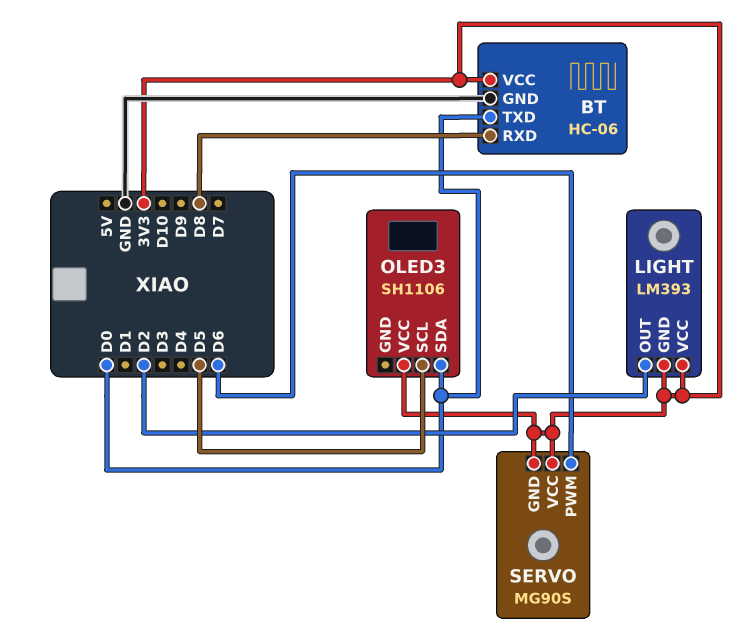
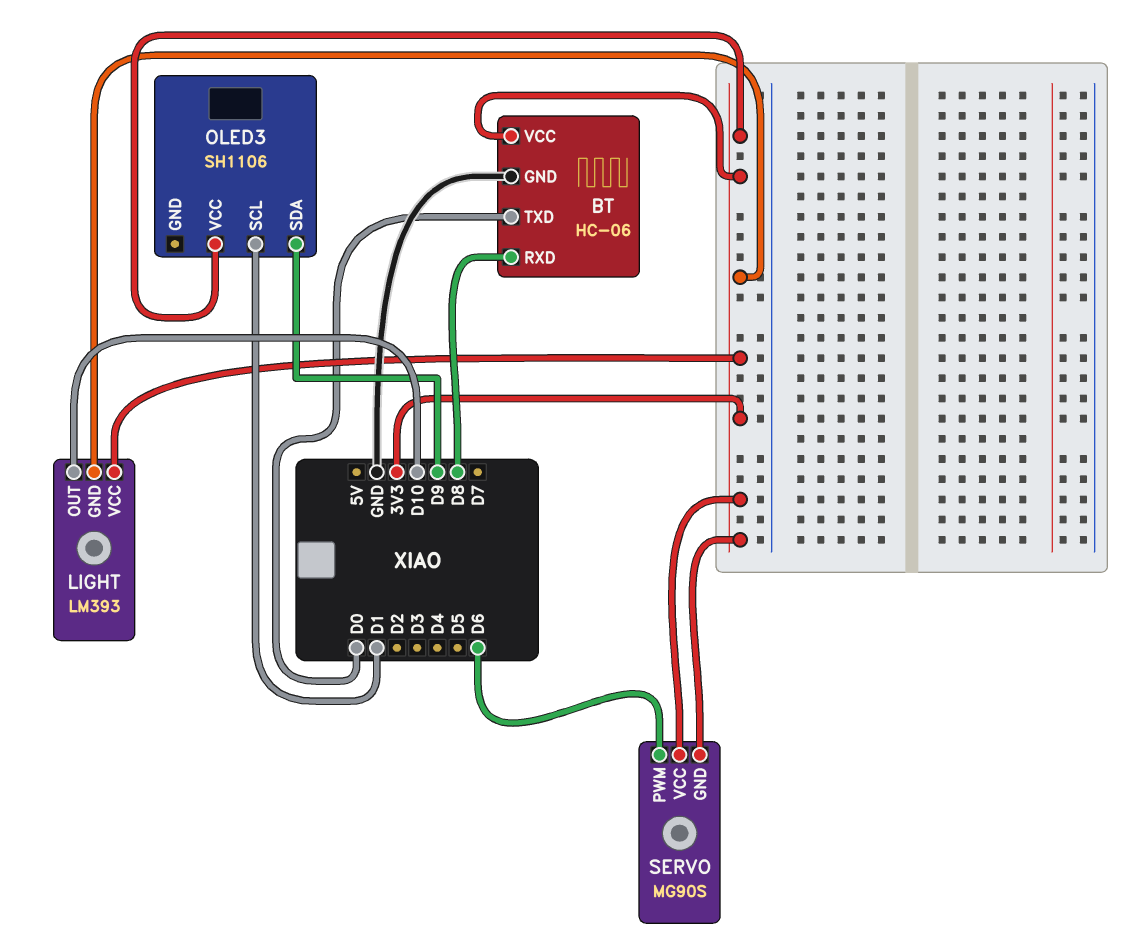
LIGHT pin OUT: D2 -> D10
OLED3 pin SCL: D5 -> D1
OLED3 pin SDA: D0 -> D9

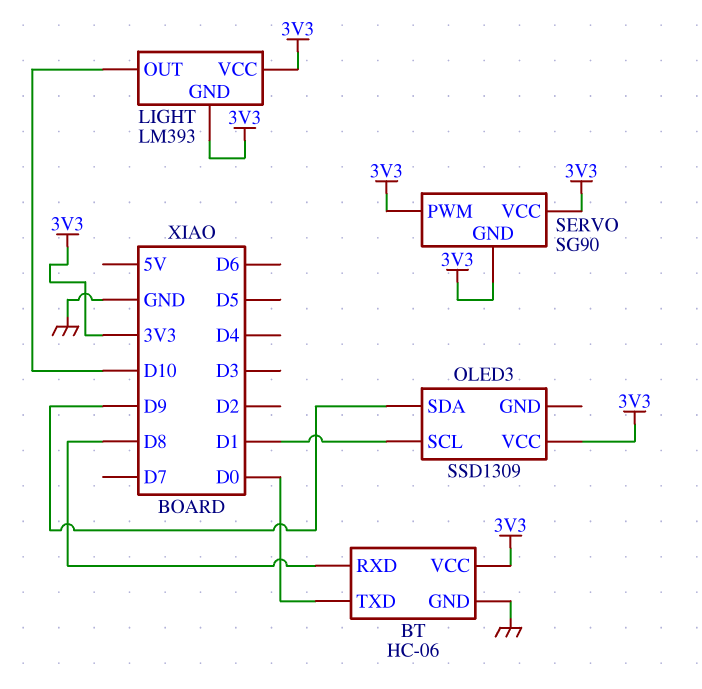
OLED3: SH1106 -> SSD1309
SERVO: MG90S -> SG90
SERVO pin PWM: D6 -> 3V3

